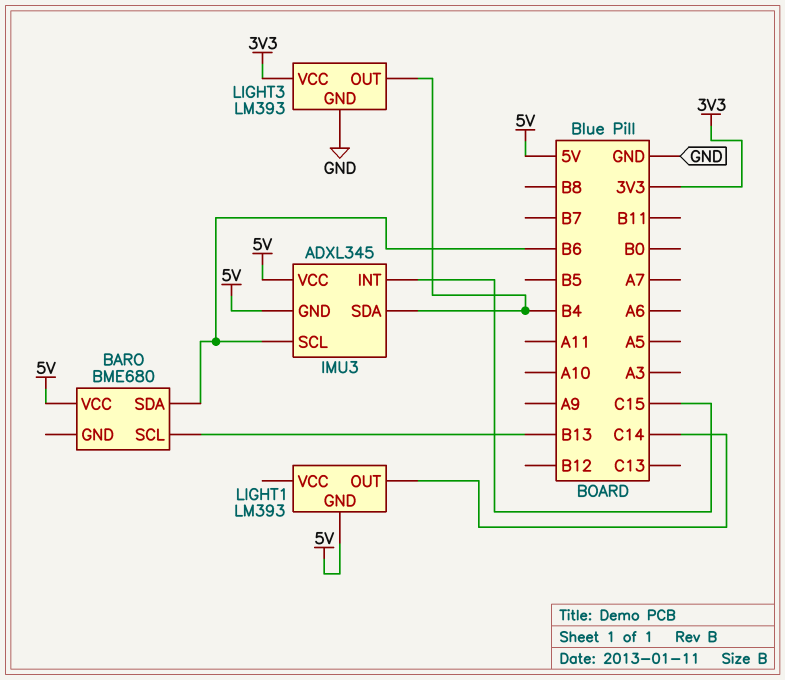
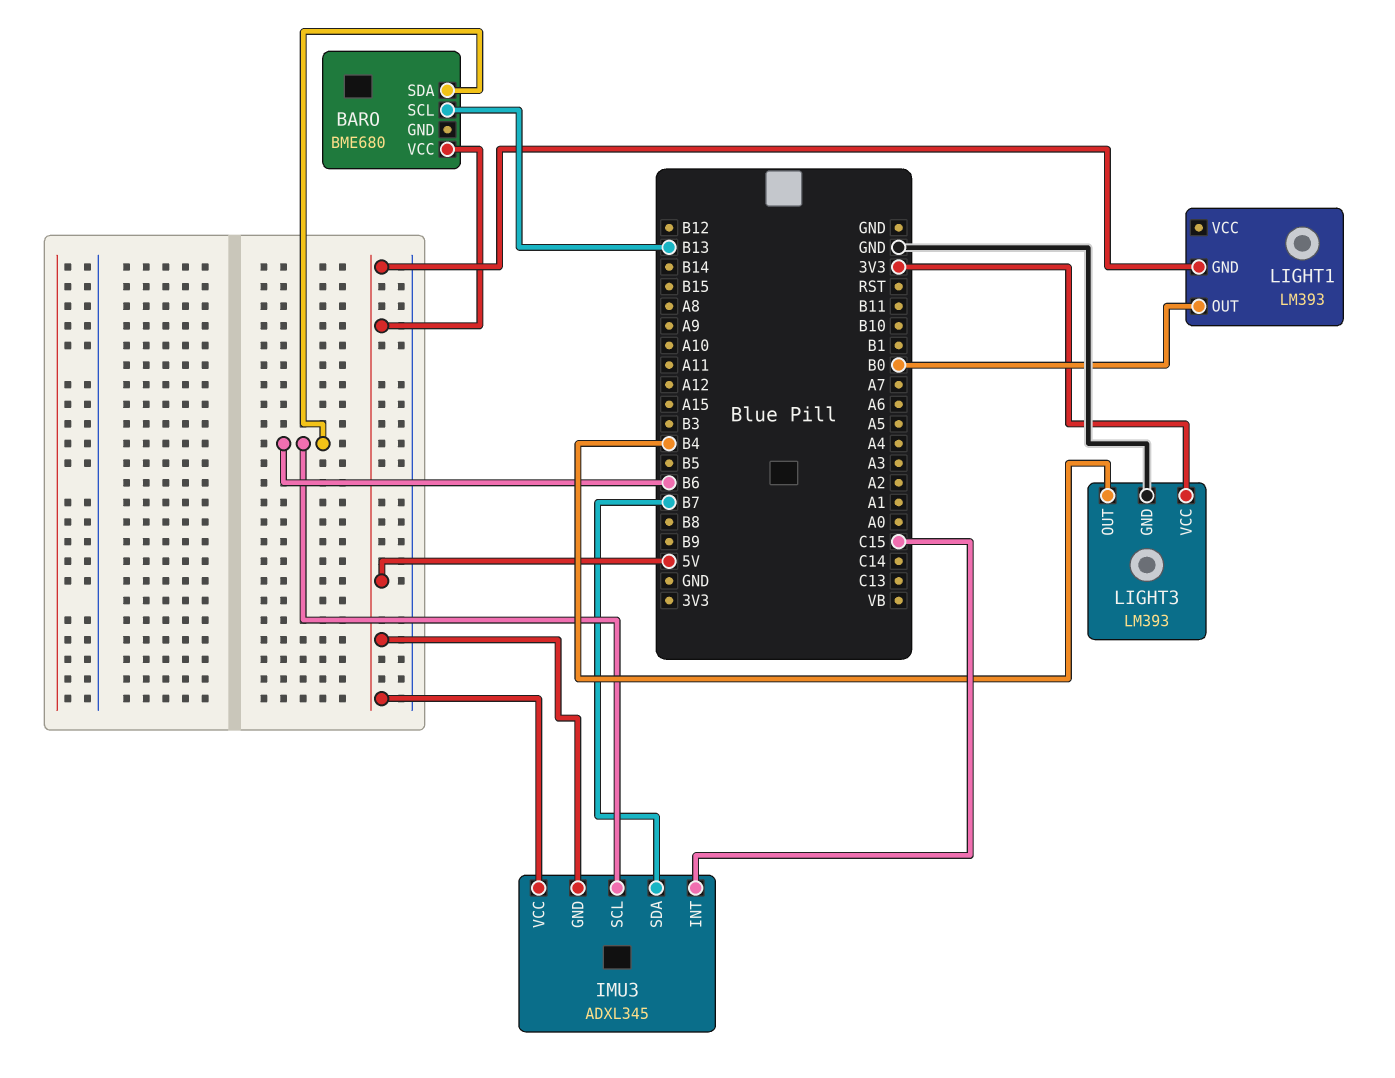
IMU3 pin SDA: B4 -> B7
LIGHT1 pin OUT: C14 -> B0

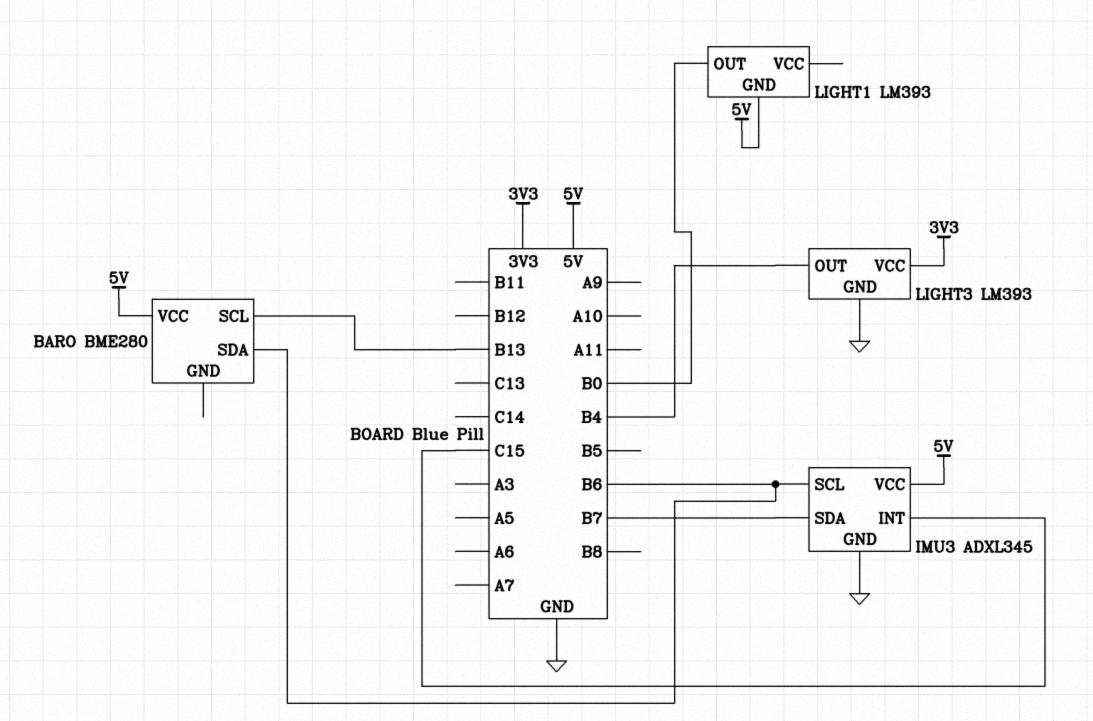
BARO: BME680 -> BME280
IMU3 pin GND: 5V -> GND

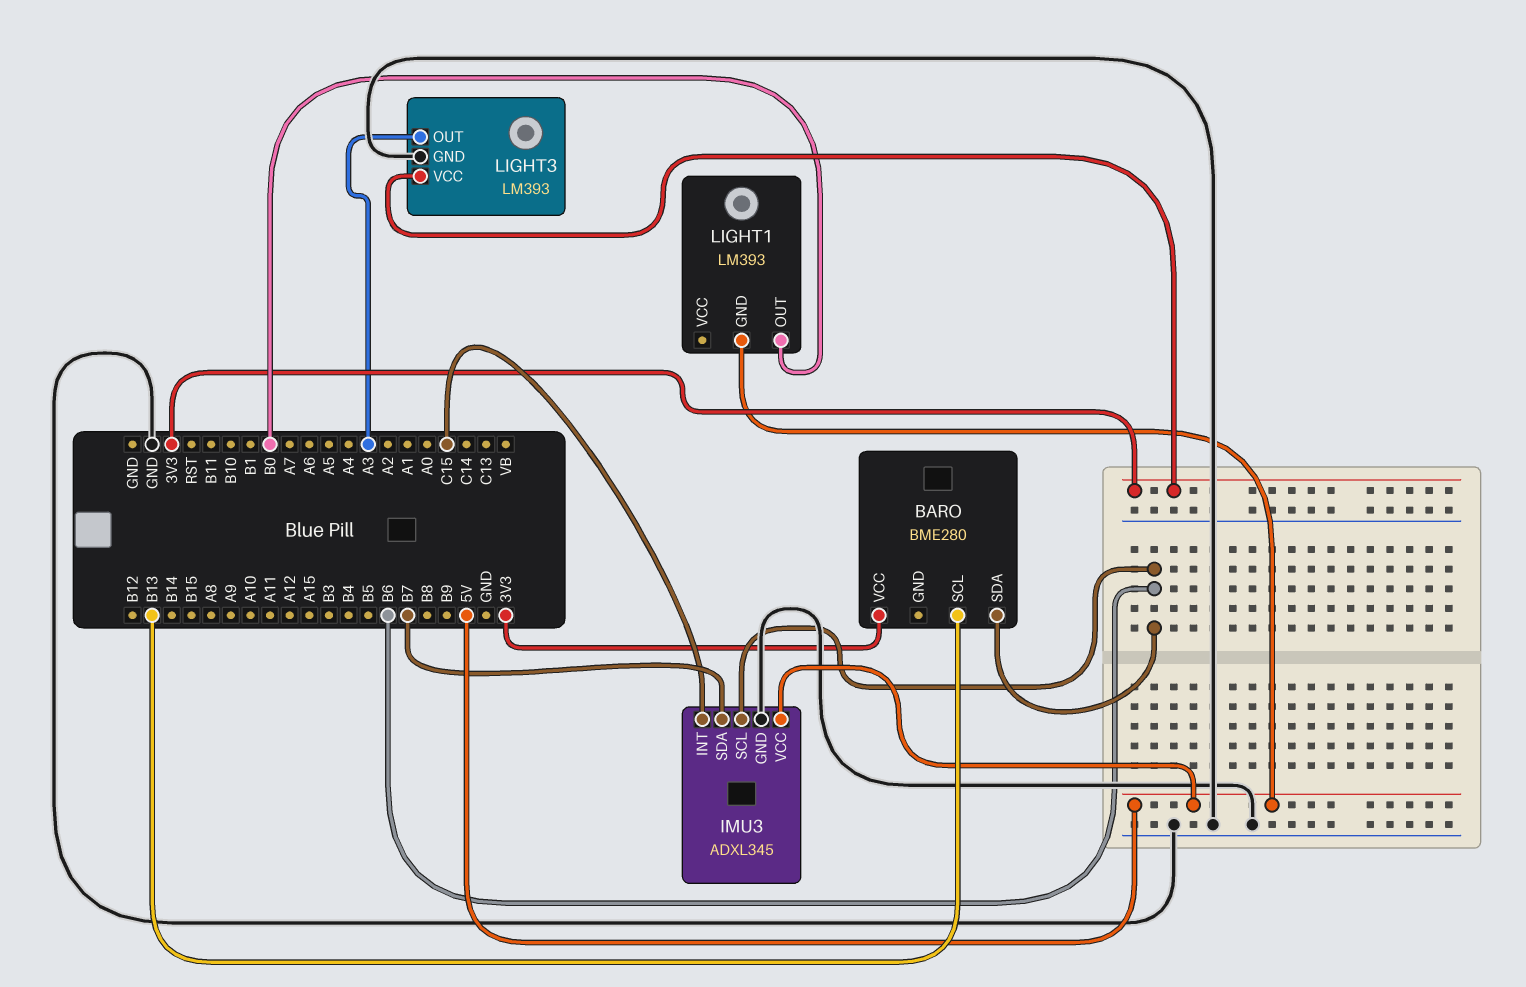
BARO pin VCC: 5V -> 3V3
LIGHT3 pin OUT: B4 -> A3

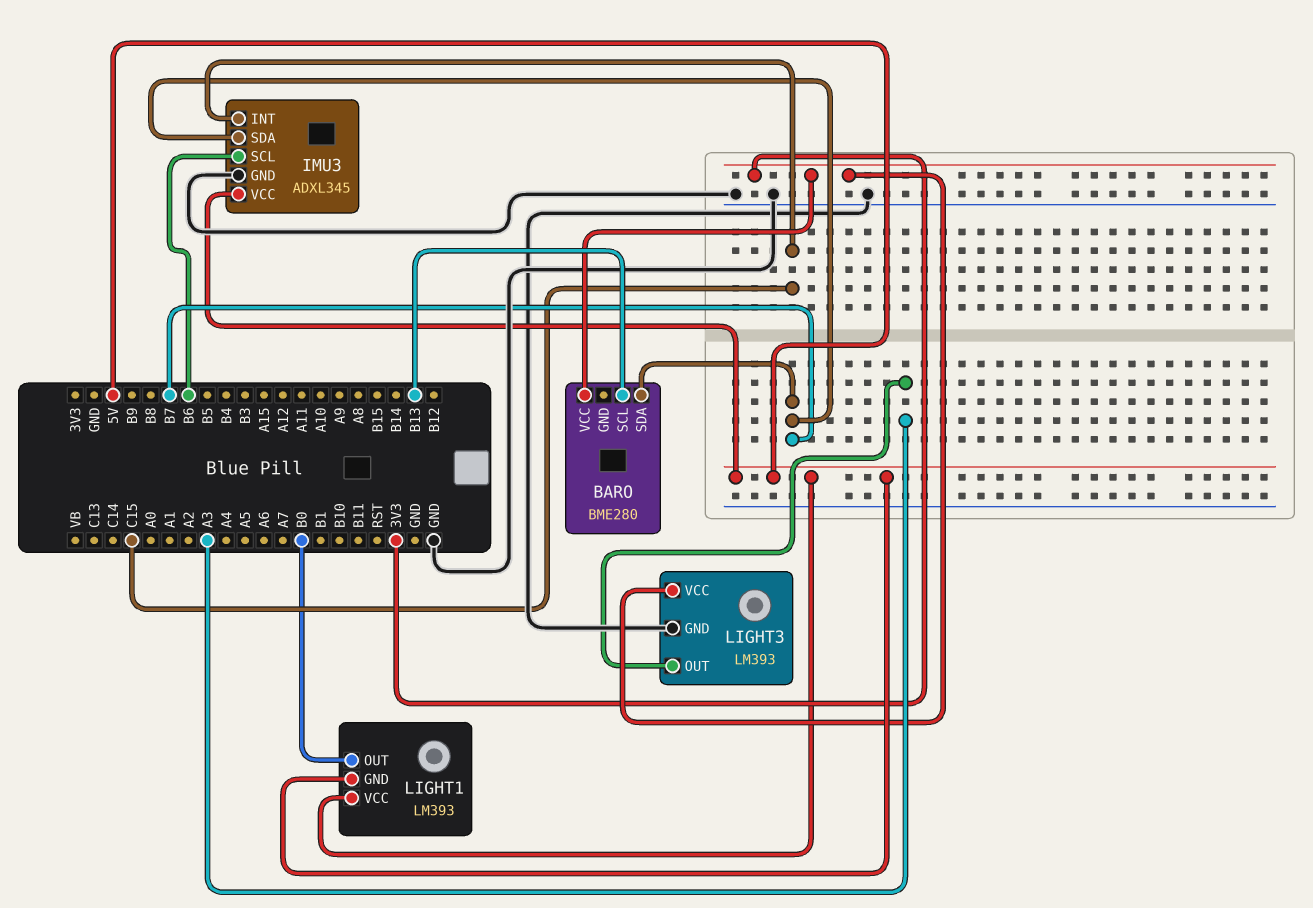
BARO pin SDA: B6 -> B7
LIGHT1 pin VCC: none -> 5V

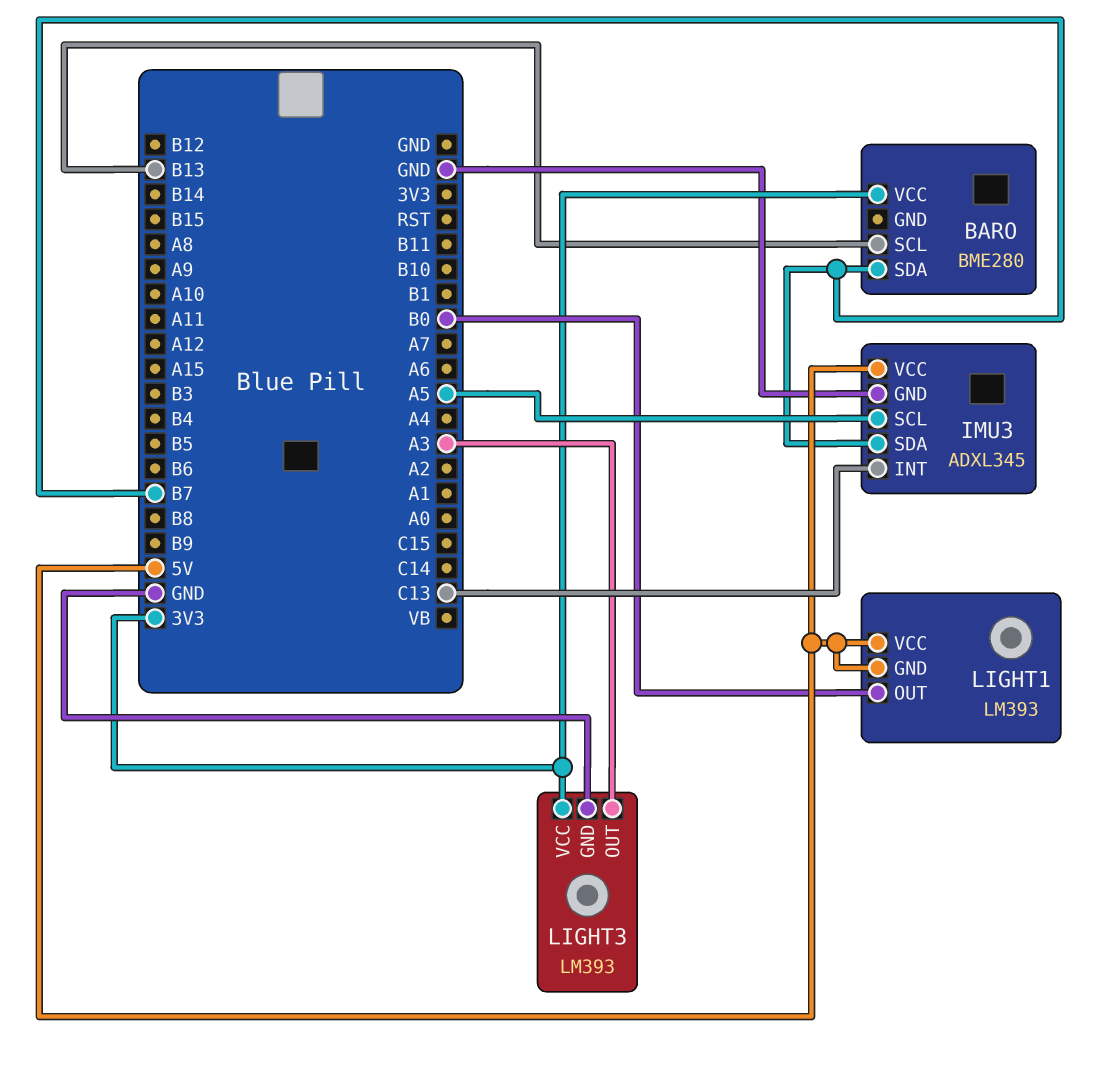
IMU3 pin INT: C15 -> C13
IMU3 pin SCL: B6 -> A5

